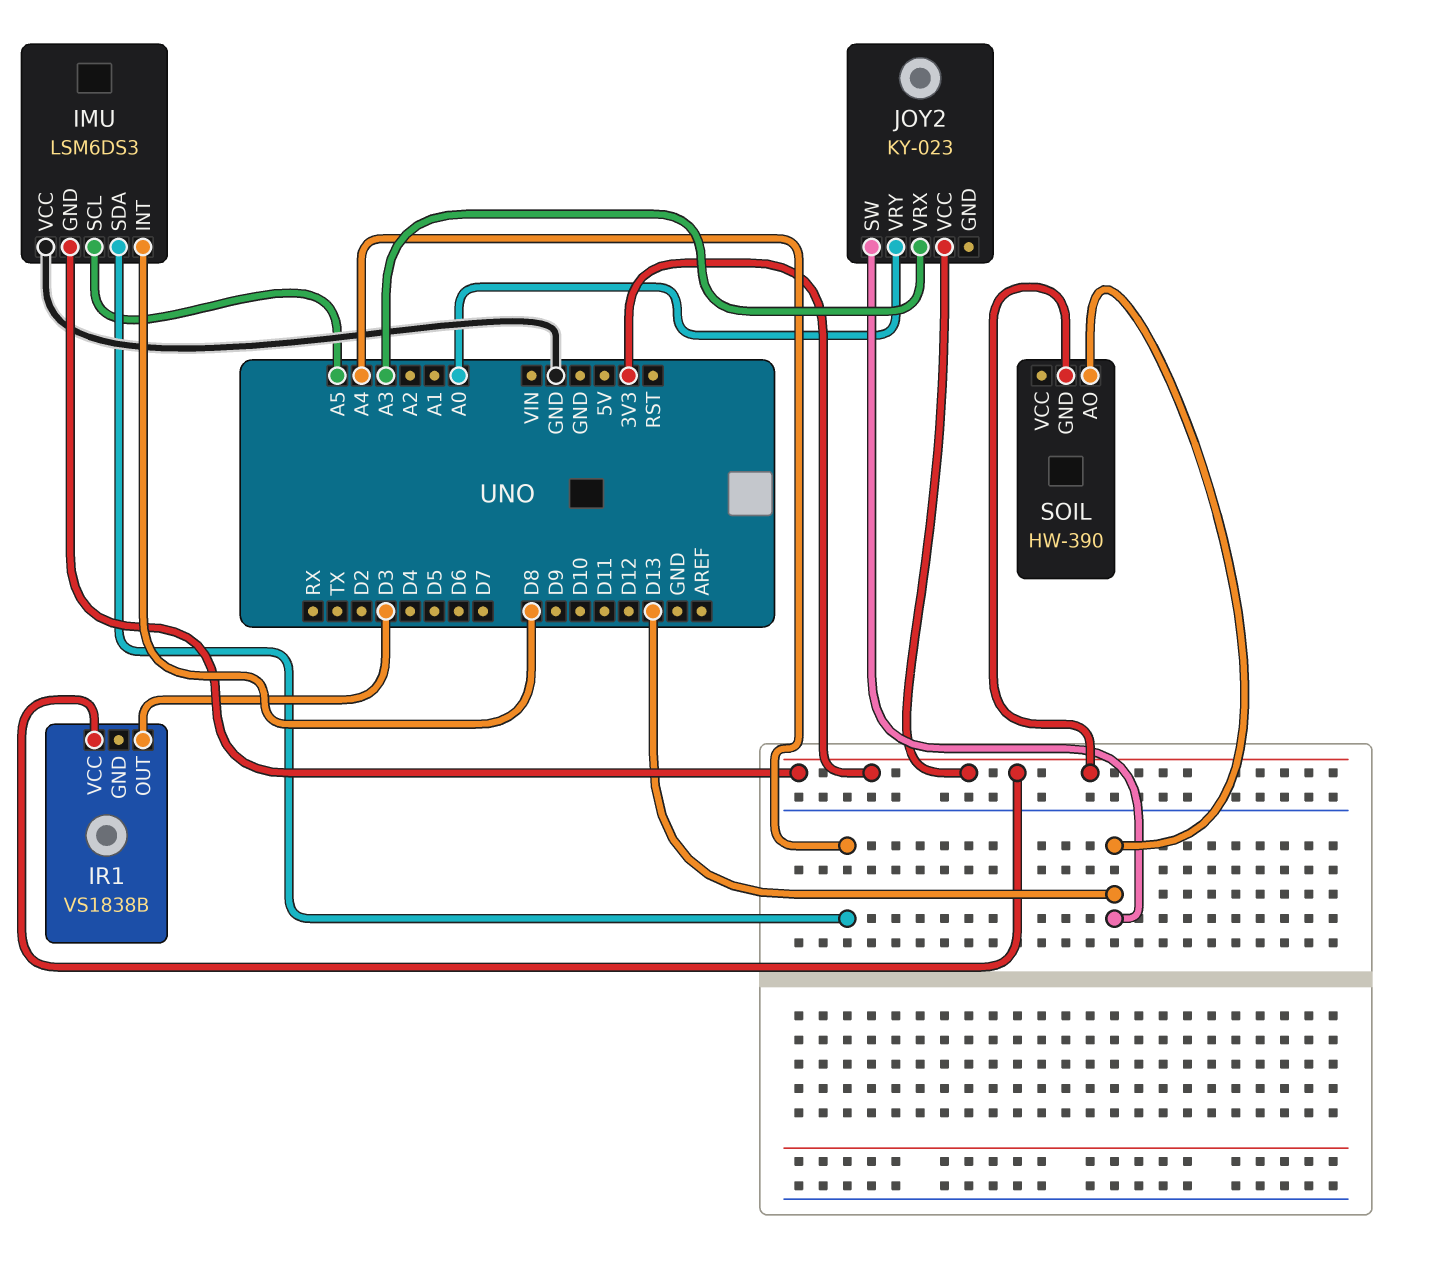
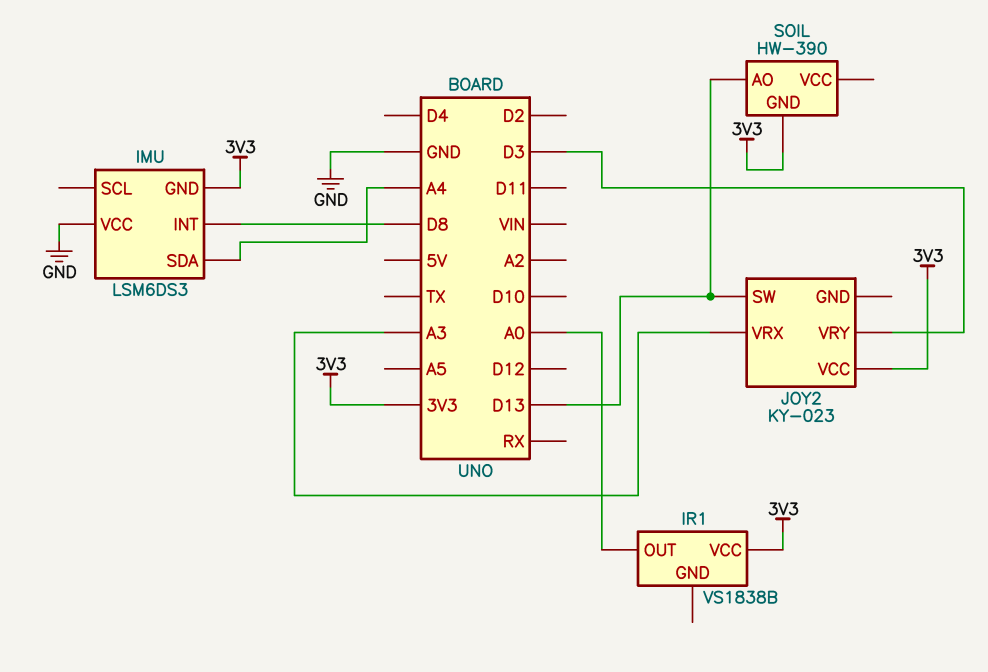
IMU pin SCL: A5 -> none
IR1 pin OUT: D3 -> A0
JOY2 pin VRY: A0 -> D3

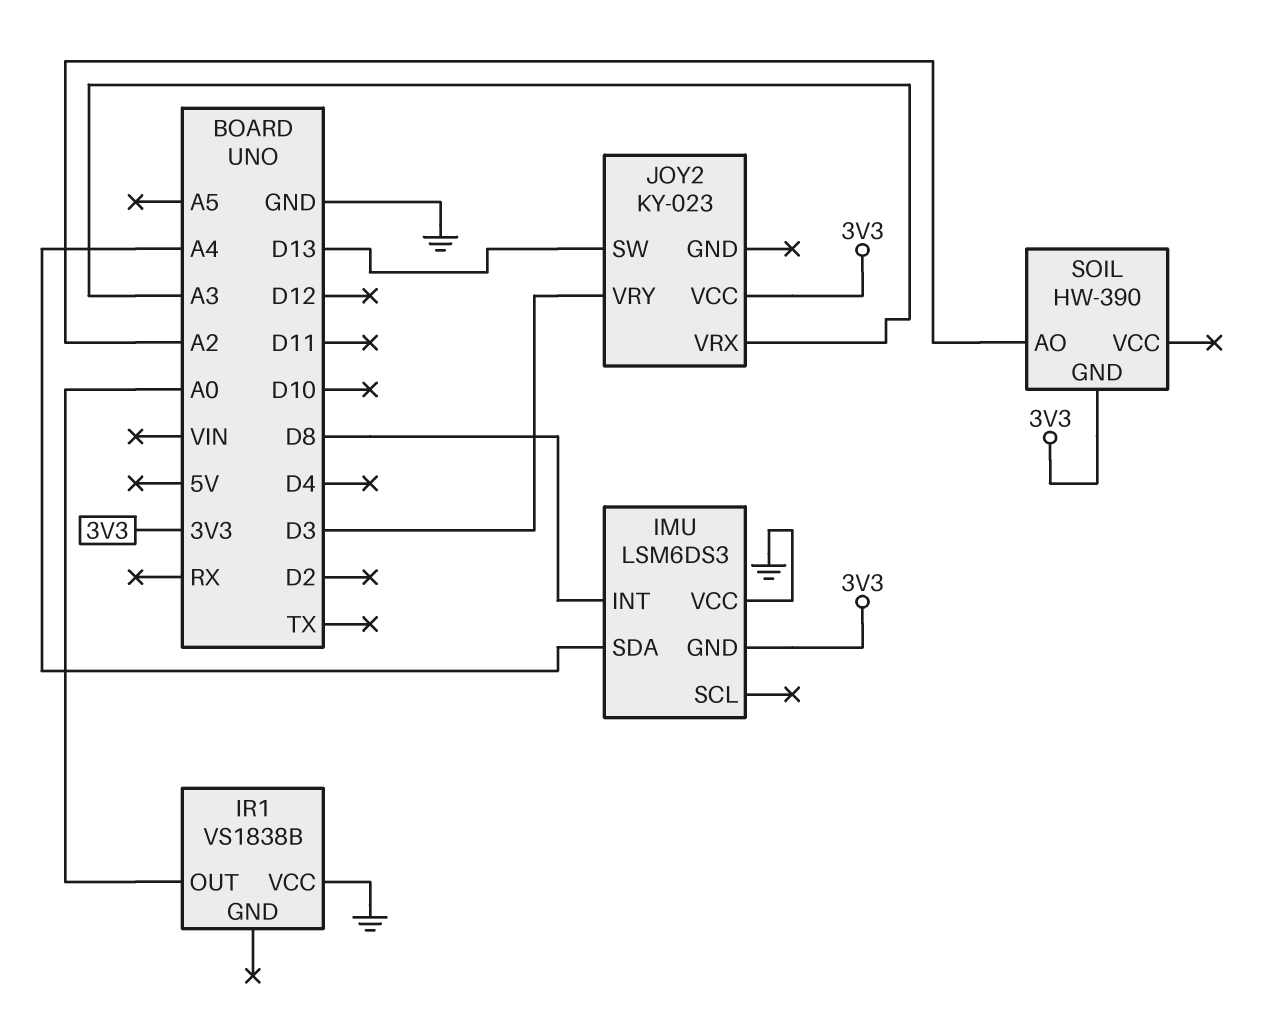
IR1 pin VCC: 3V3 -> GND
SOIL pin AO: D13 -> A2

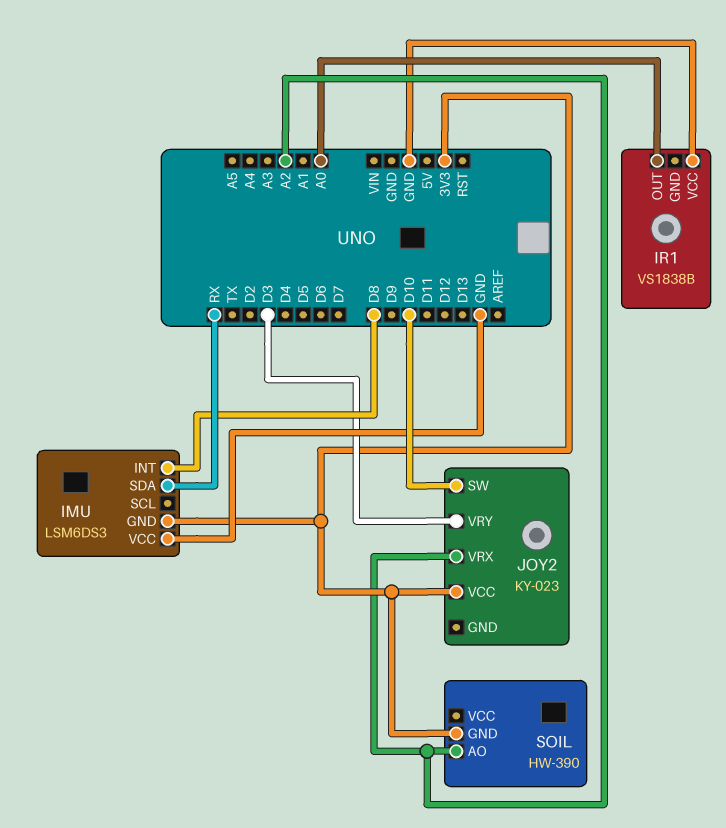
IMU pin SDA: A4 -> RX
JOY2 pin SW: D13 -> D10
JOY2 pin VRX: A3 -> A2

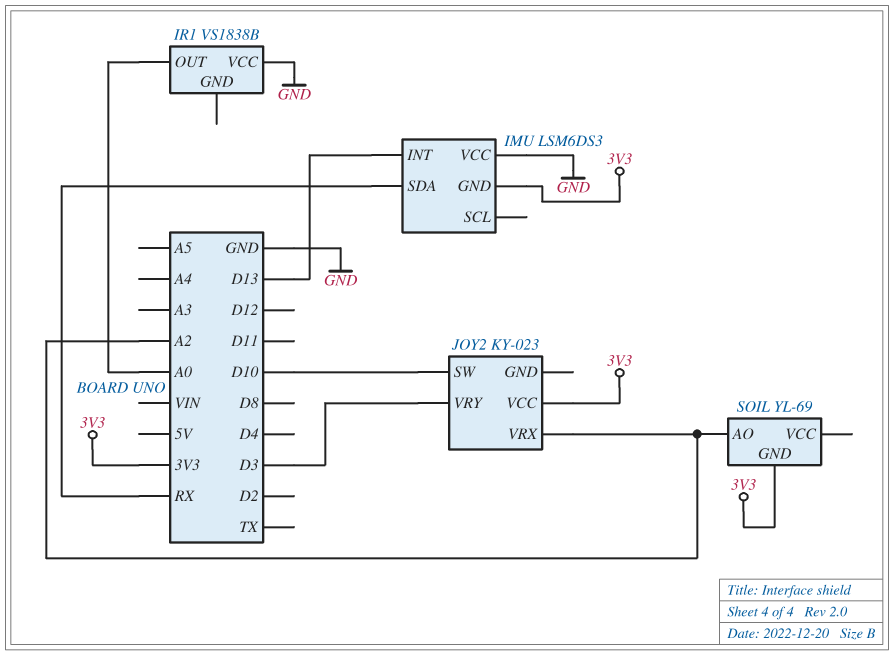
IMU pin INT: D8 -> D13
SOIL: HW-390 -> YL-69

